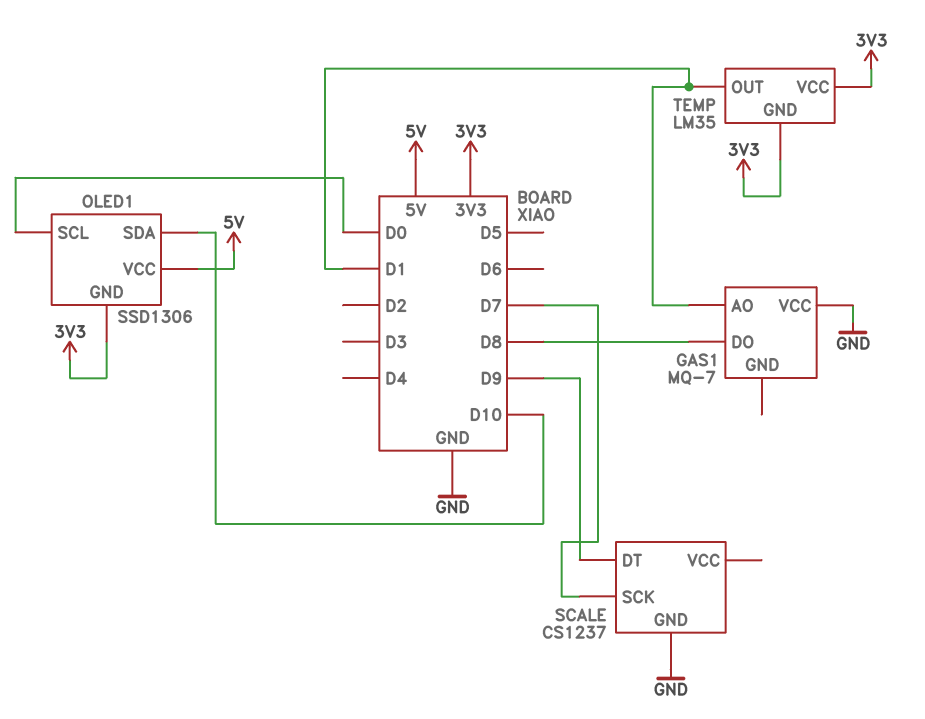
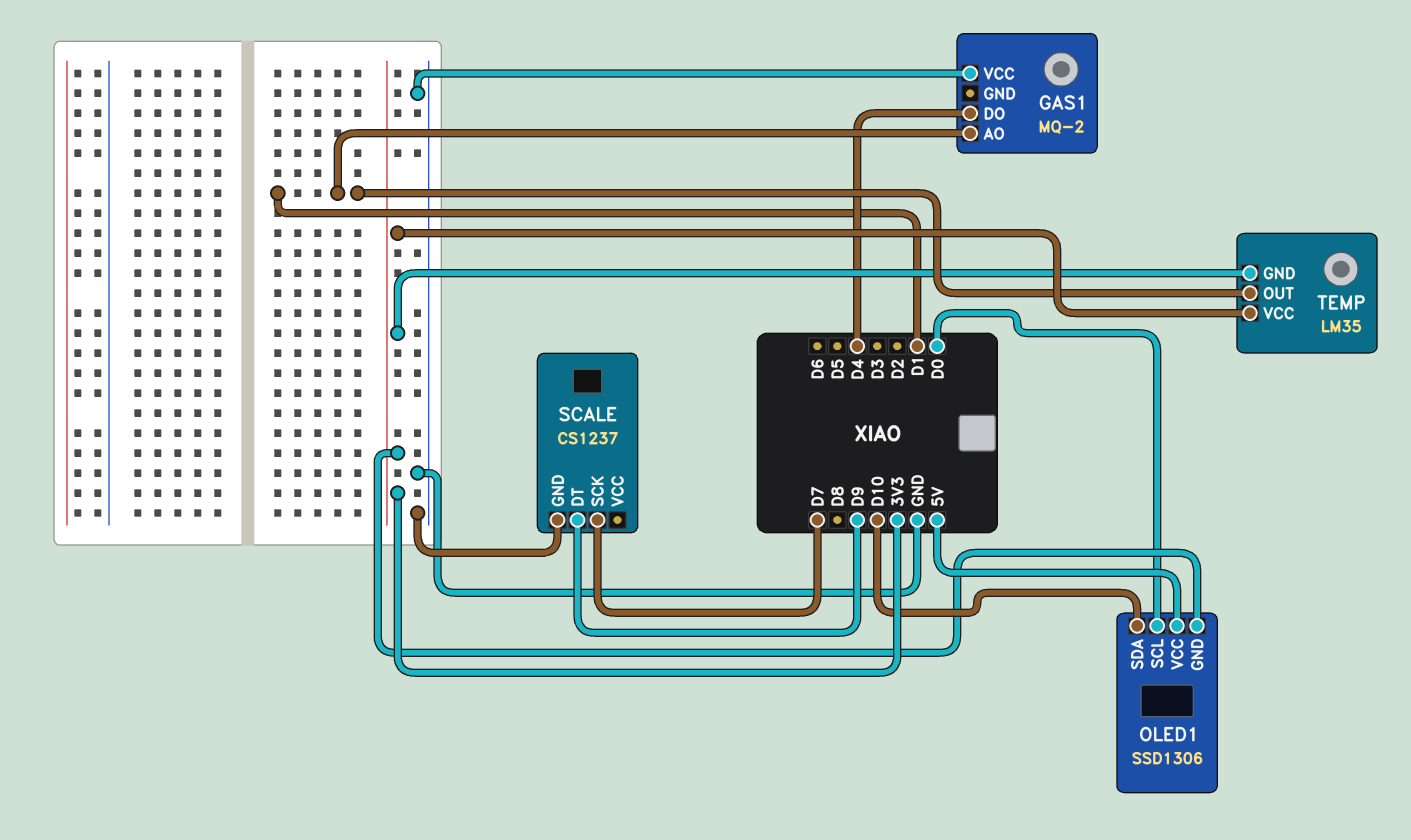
GAS1: MQ-7 -> MQ-2
GAS1 pin DO: D8 -> D4

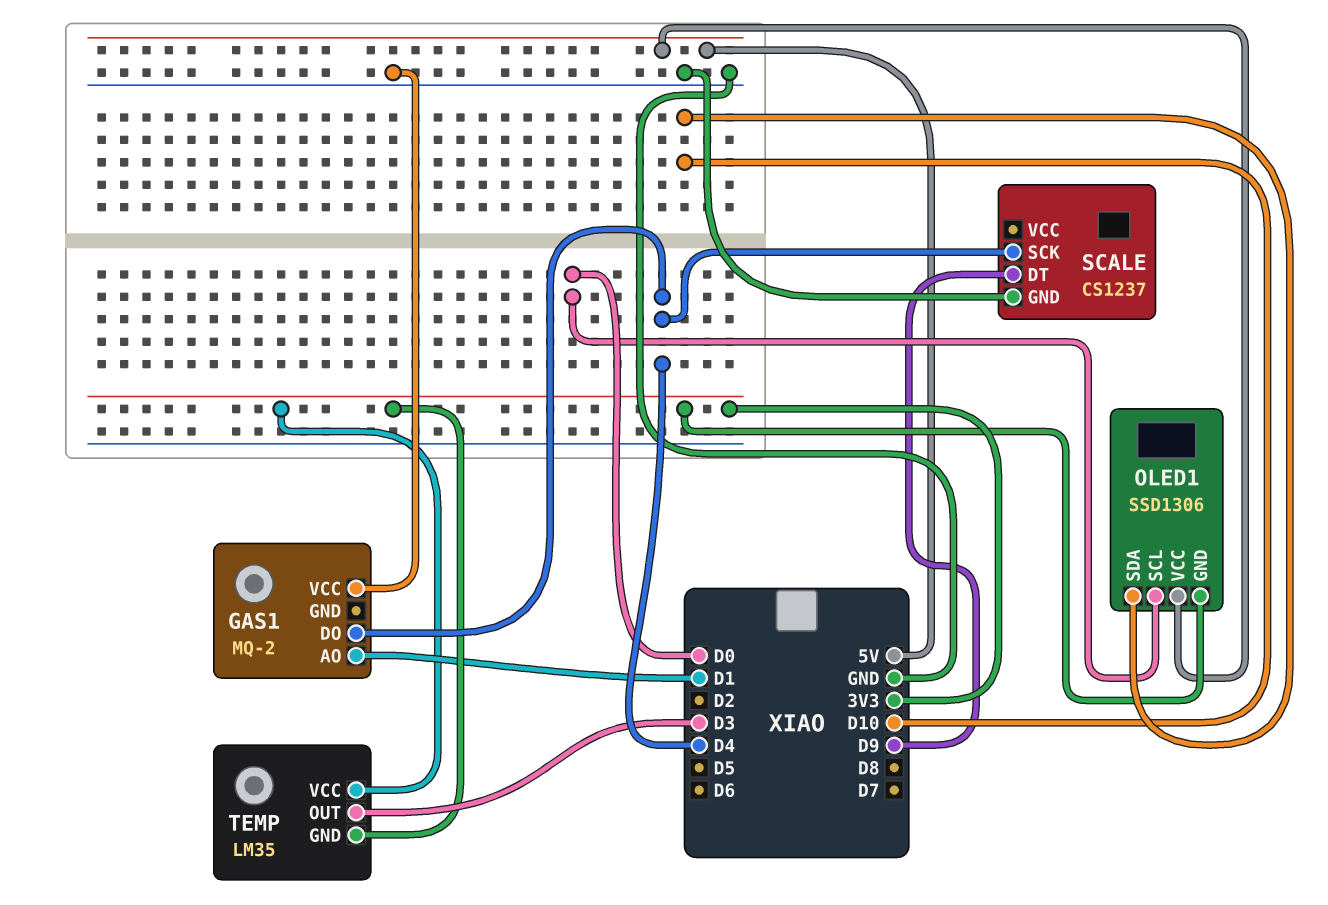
SCALE pin SCK: D7 -> D4
TEMP pin OUT: D1 -> D3

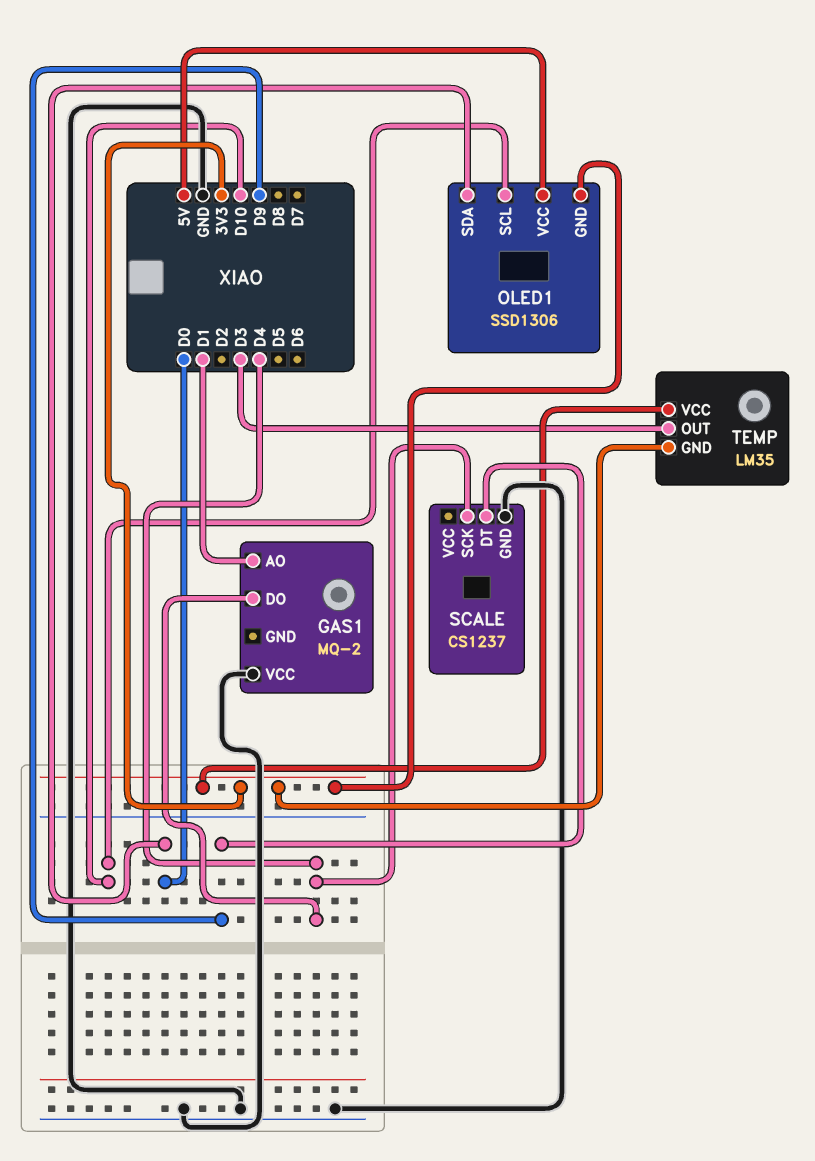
OLED1 pin SCL: D0 -> D10
OLED1 pin SDA: D10 -> D0

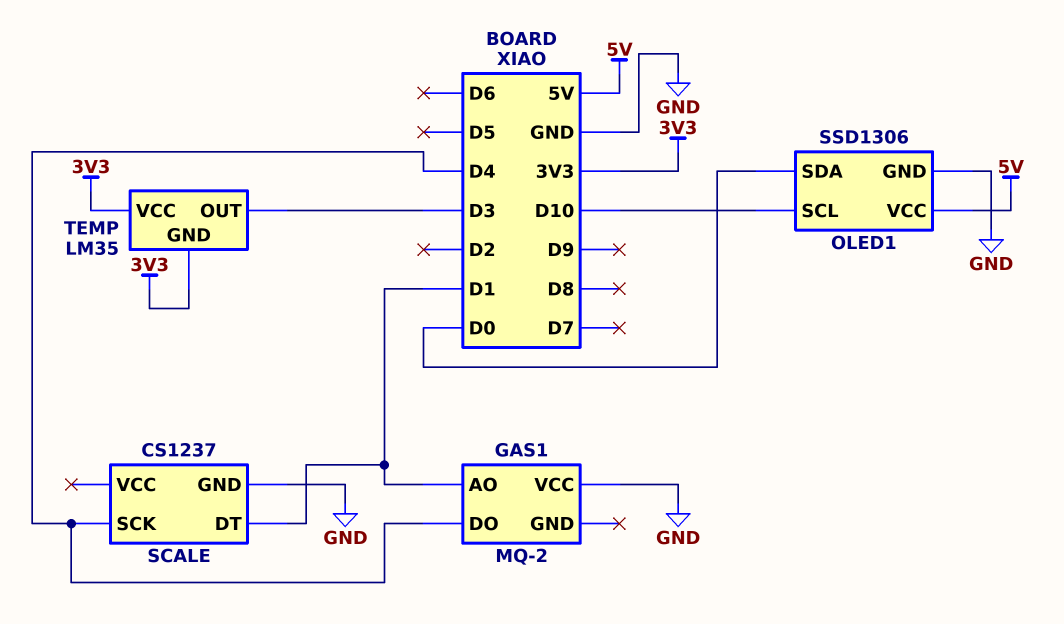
OLED1 pin GND: 3V3 -> GND
SCALE pin DT: D9 -> D1

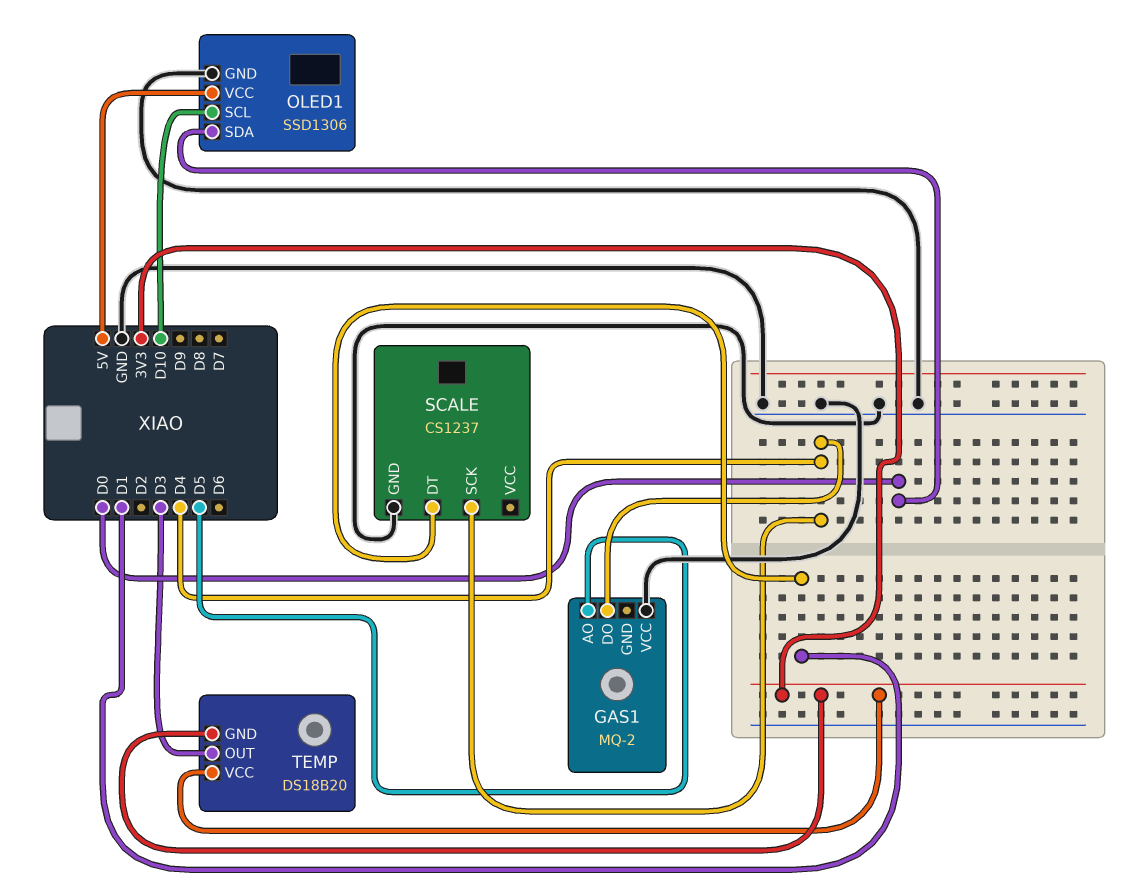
GAS1 pin AO: D1 -> D5
TEMP: LM35 -> DS18B20

